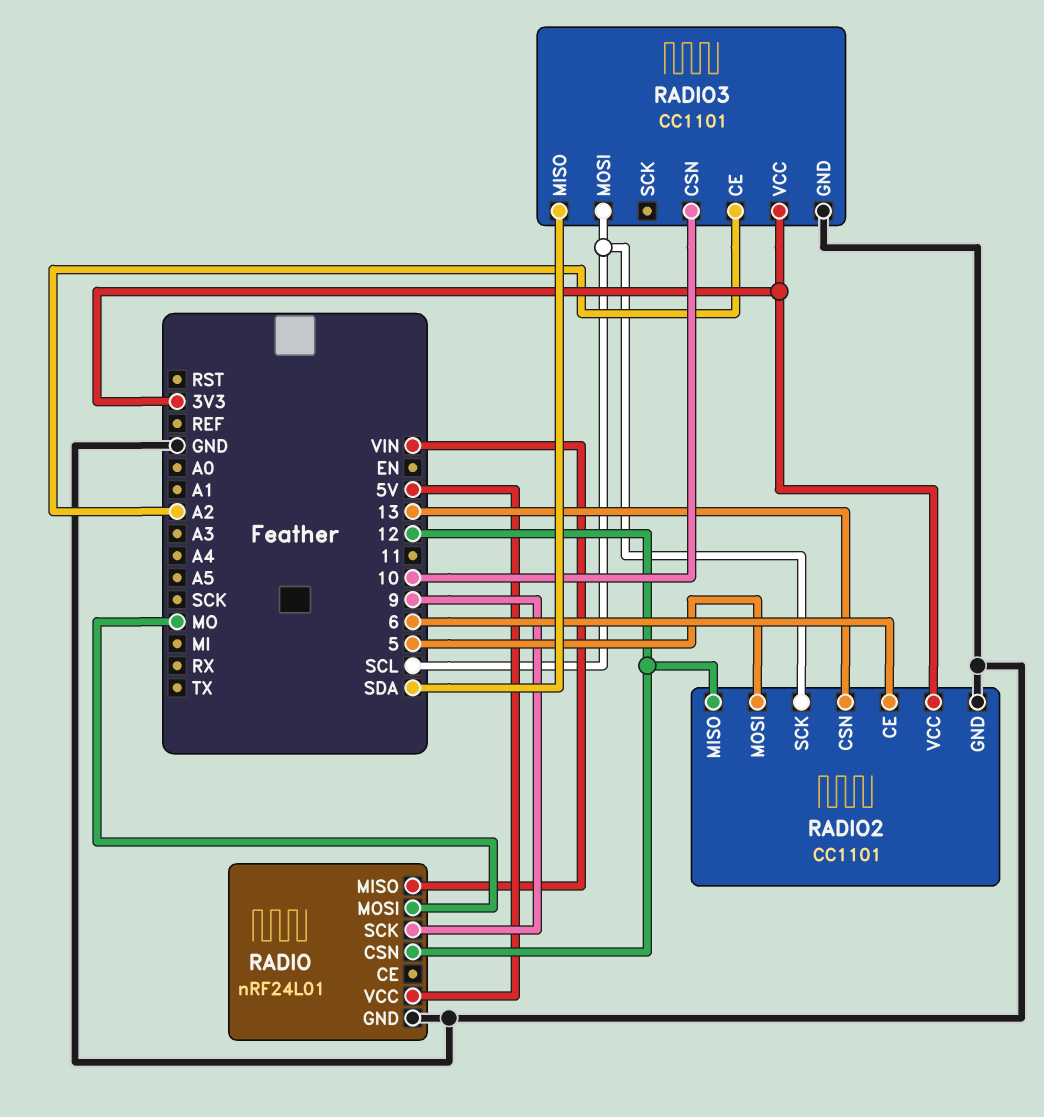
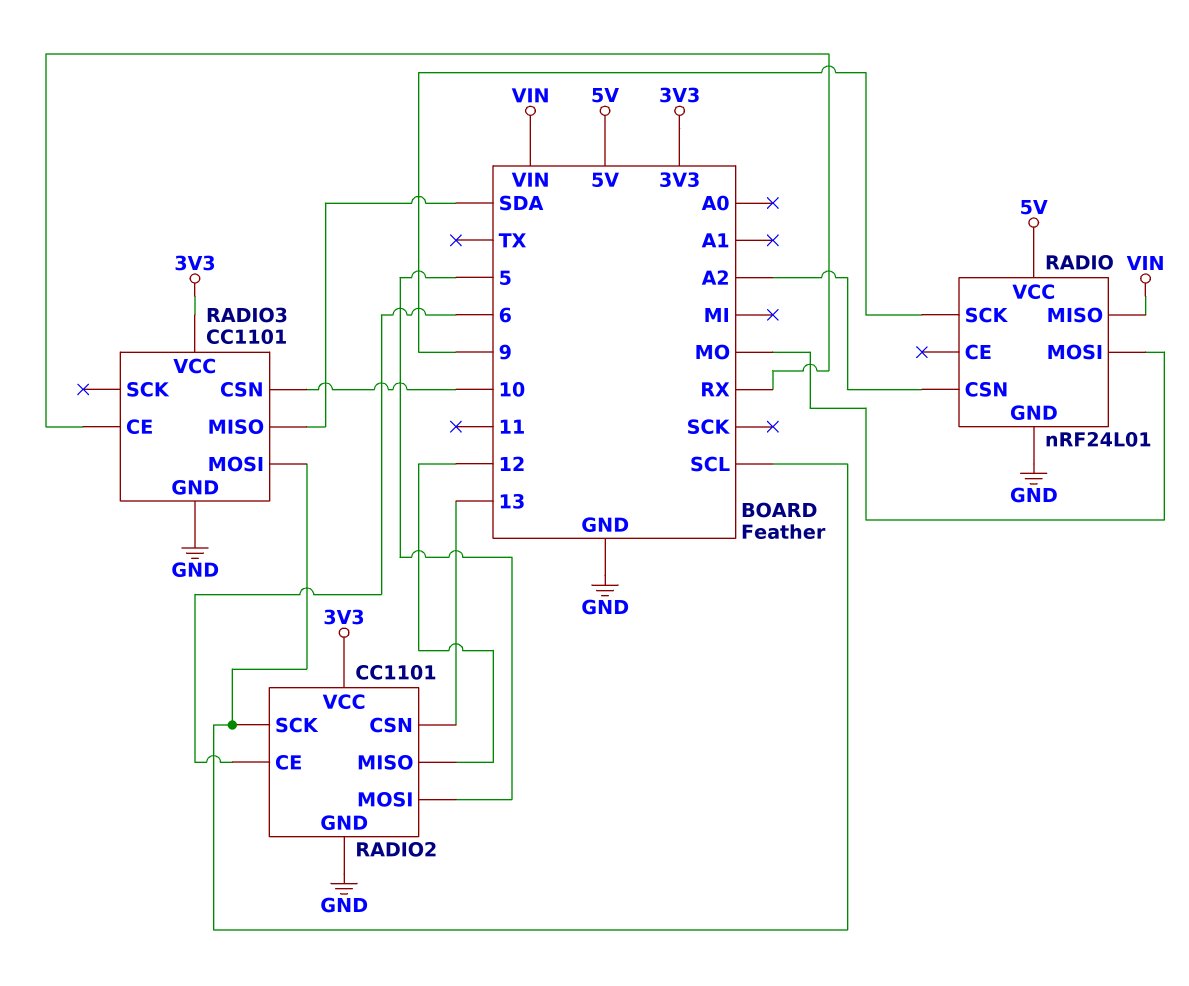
RADIO pin CSN: 12 -> A2
RADIO3 pin CE: A2 -> RX

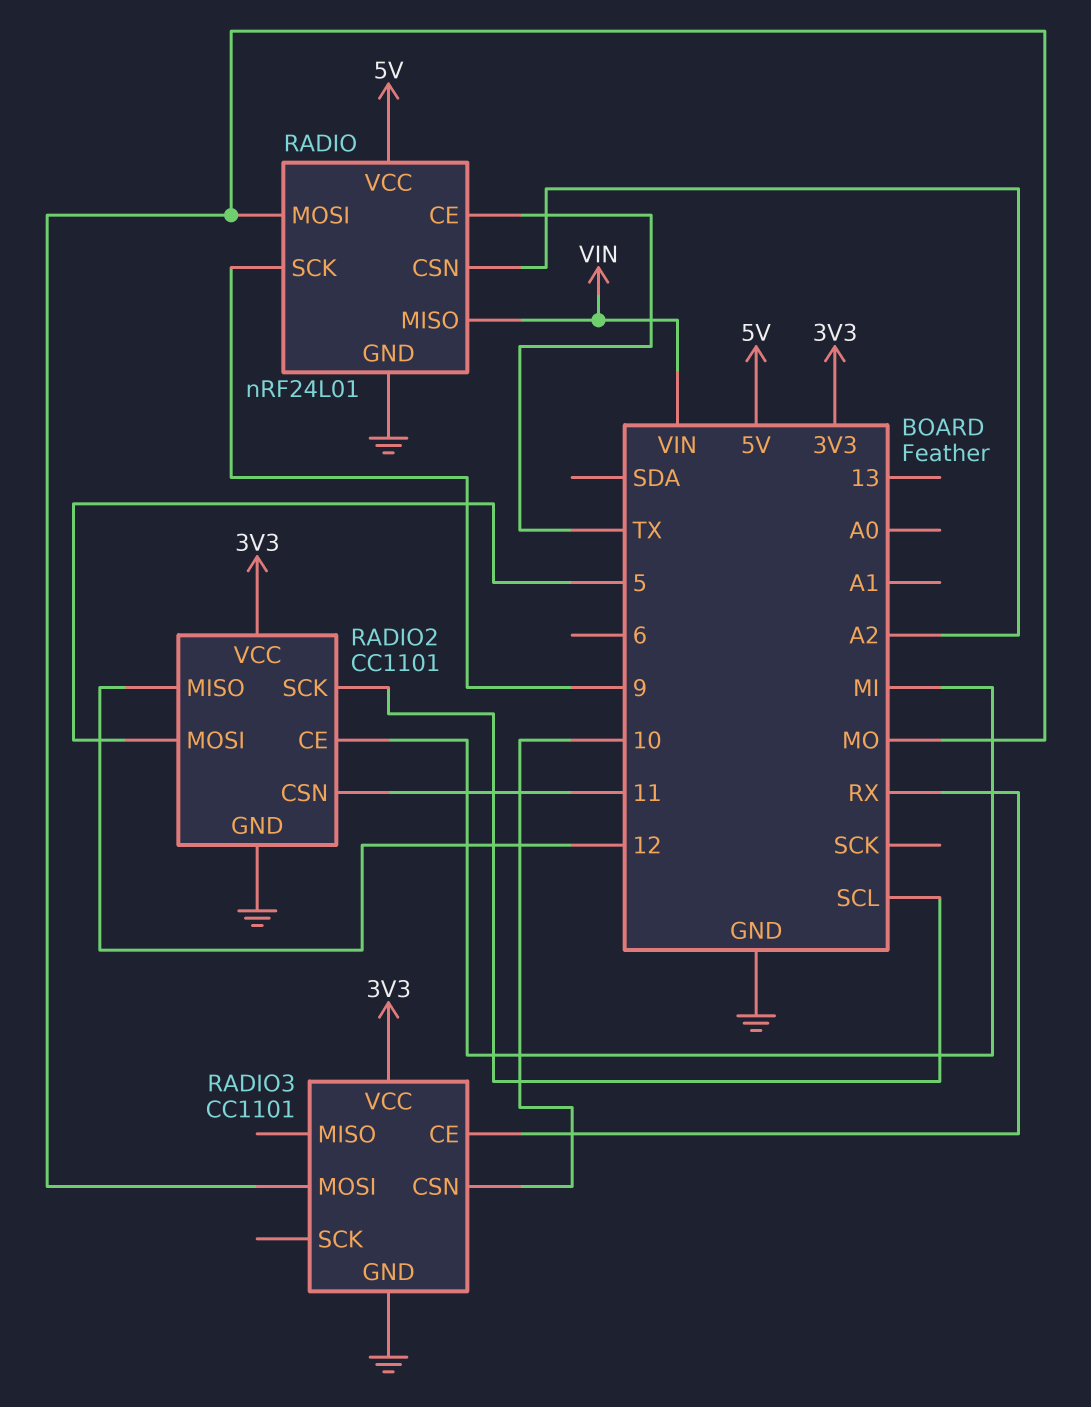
RADIO pin CE: none -> TX
RADIO2 pin CE: 6 -> MI
RADIO2 pin CSN: 13 -> 11
RADIO3 pin MISO: SDA -> none
RADIO3 pin MOSI: SCL -> MO

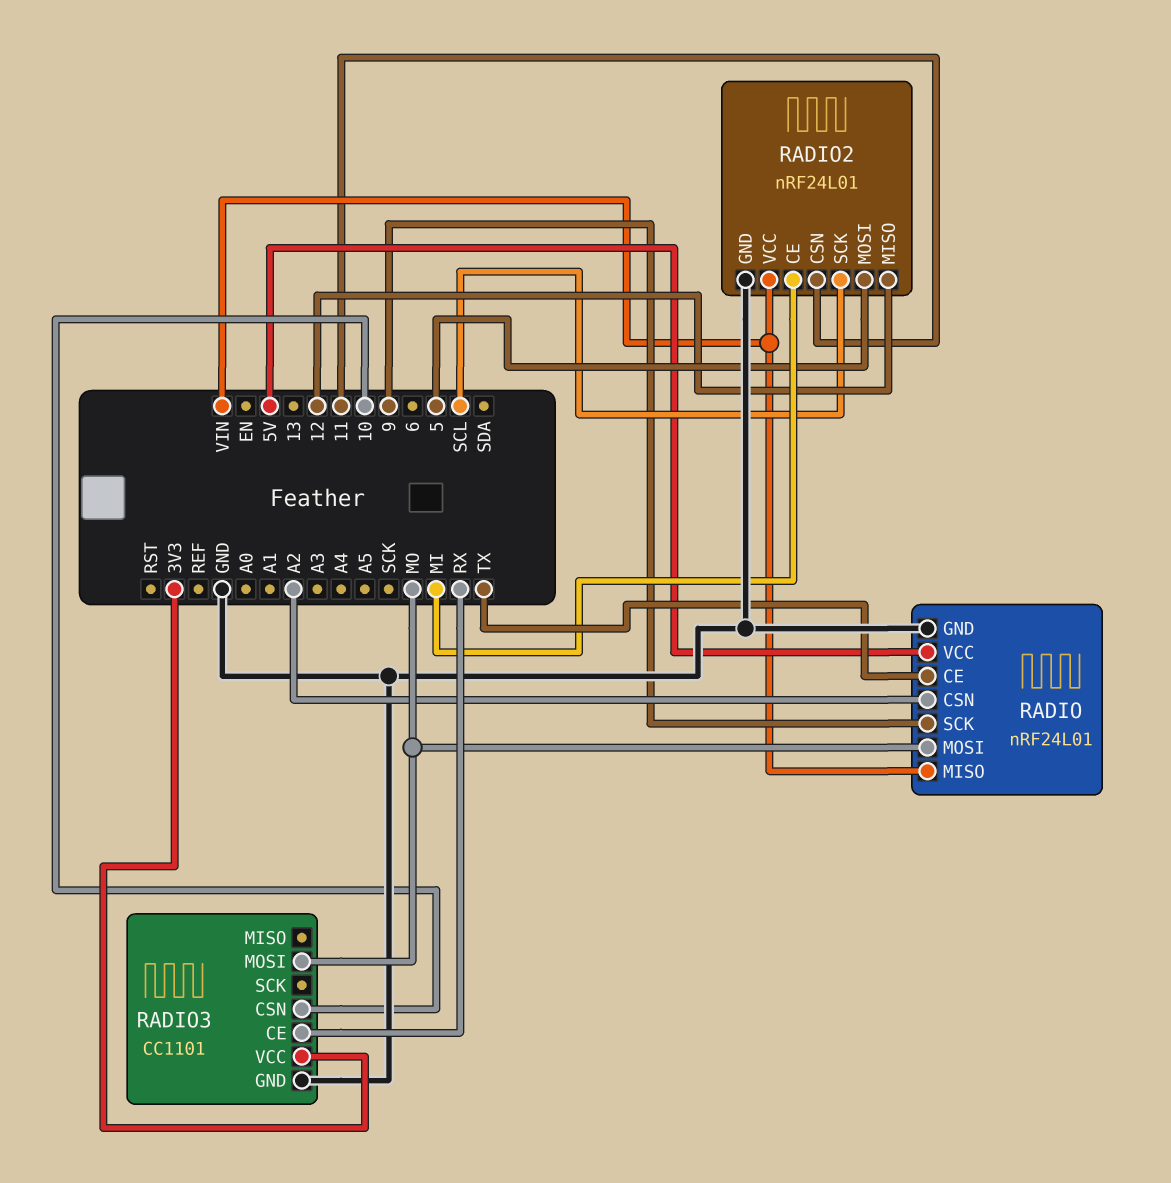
RADIO2: CC1101 -> nRF24L01
RADIO2 pin VCC: 3V3 -> VIN

